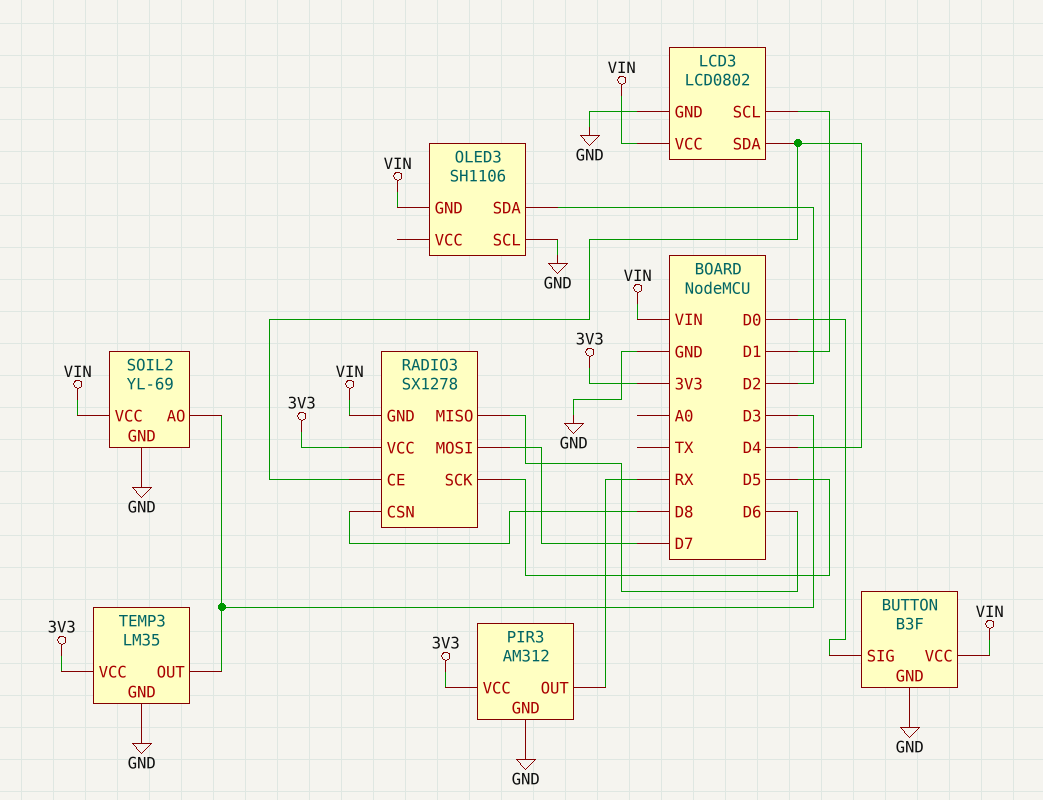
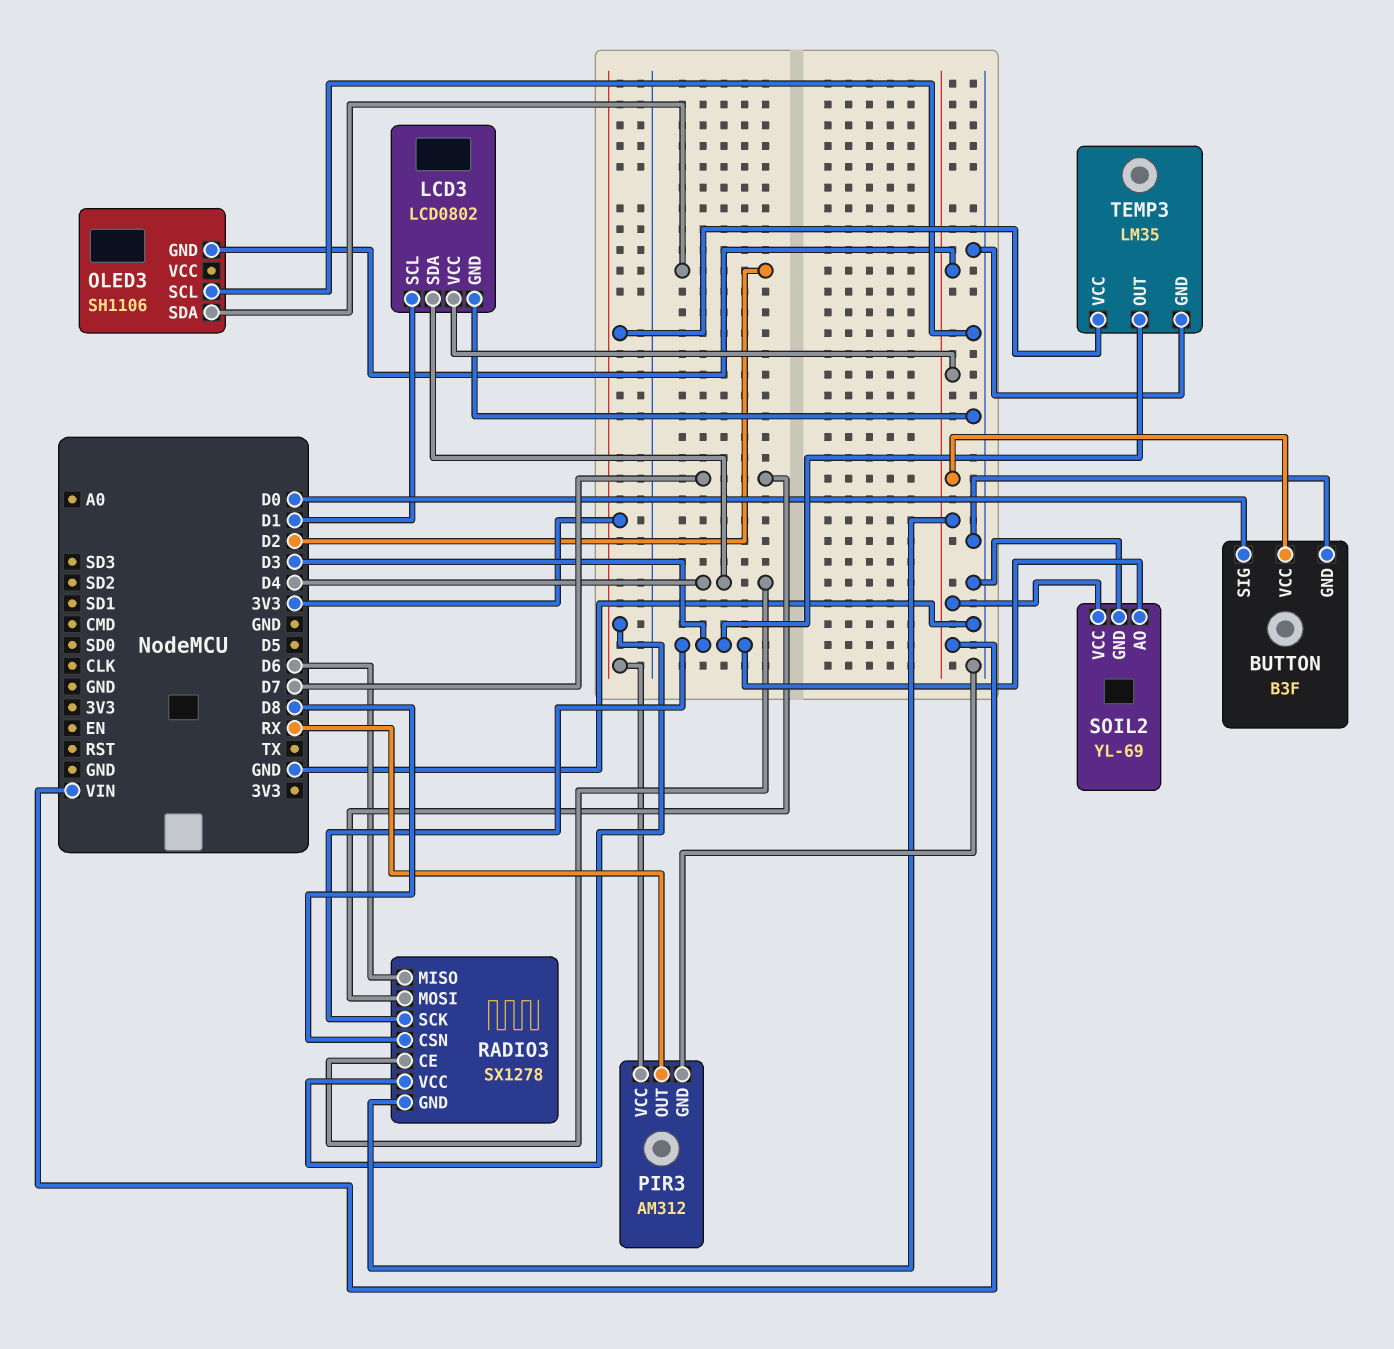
RADIO3 pin SCK: D5 -> D3

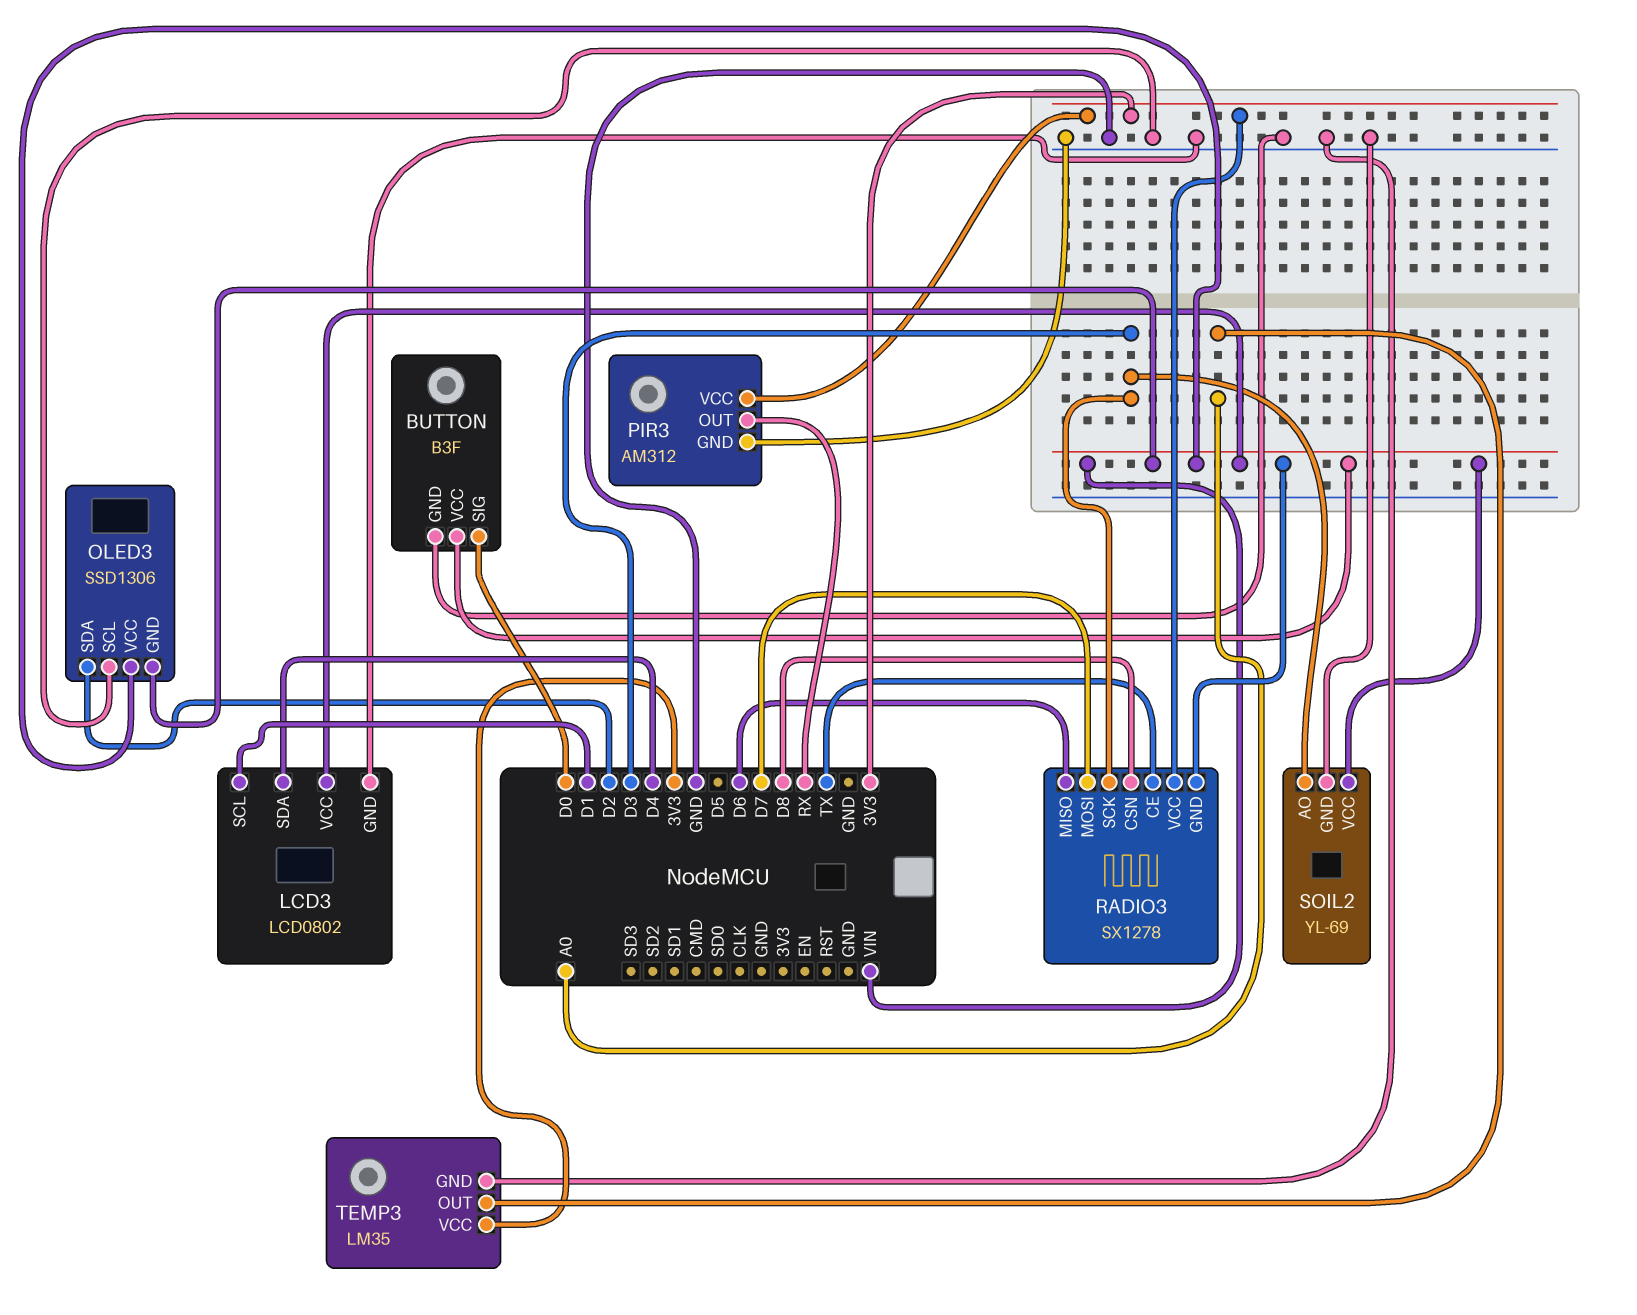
OLED3: SH1106 -> SSD1306
OLED3 pin VCC: none -> VIN
RADIO3 pin CE: D4 -> TX
TEMP3 pin OUT: D3 -> A0

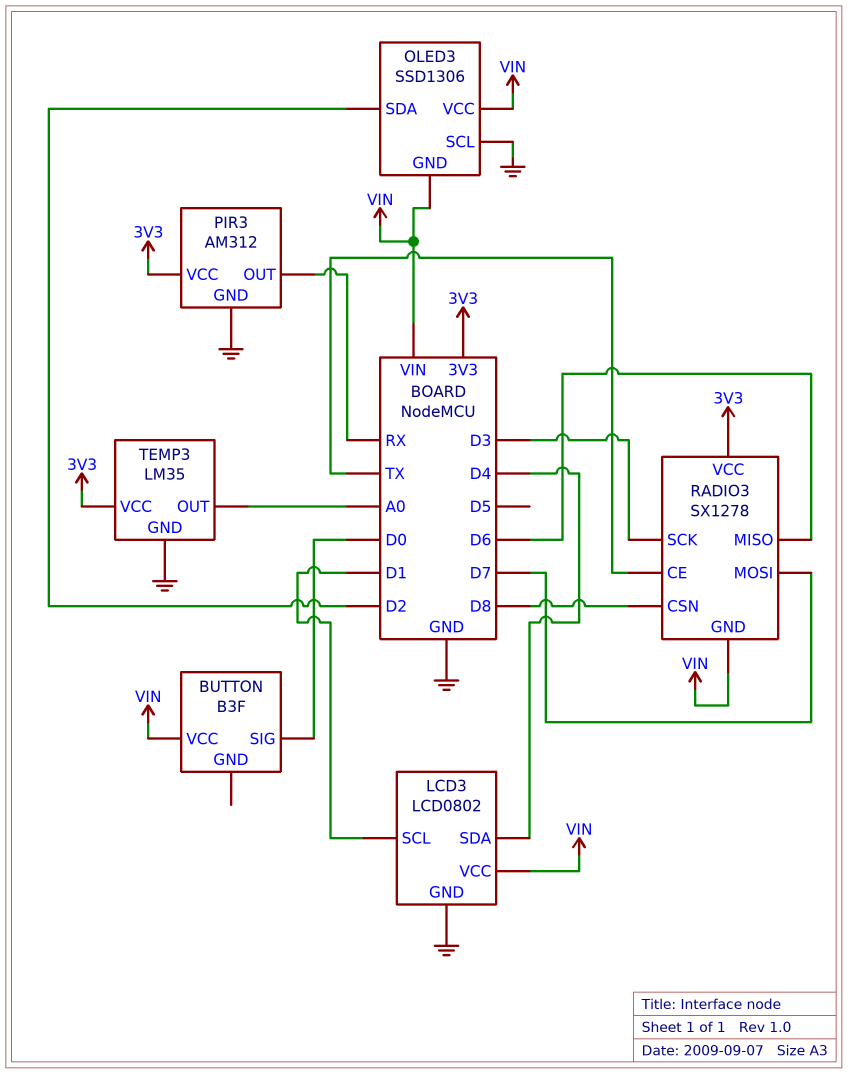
BUTTON pin GND: GND -> none
SOIL2: YL-69 -> none
SOIL2 pin AO: D3 -> none
SOIL2 pin GND: GND -> none
SOIL2 pin VCC: VIN -> none

